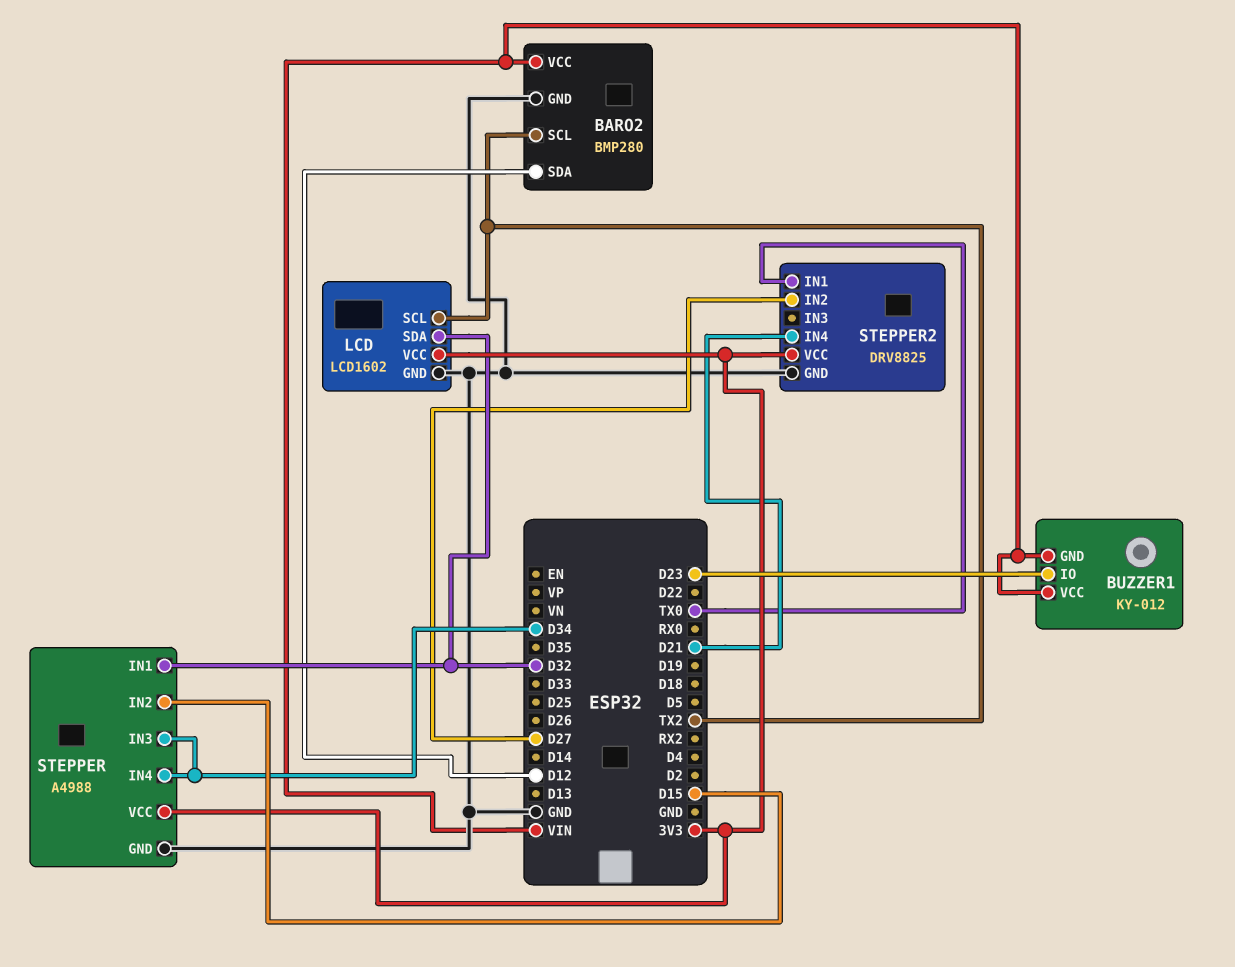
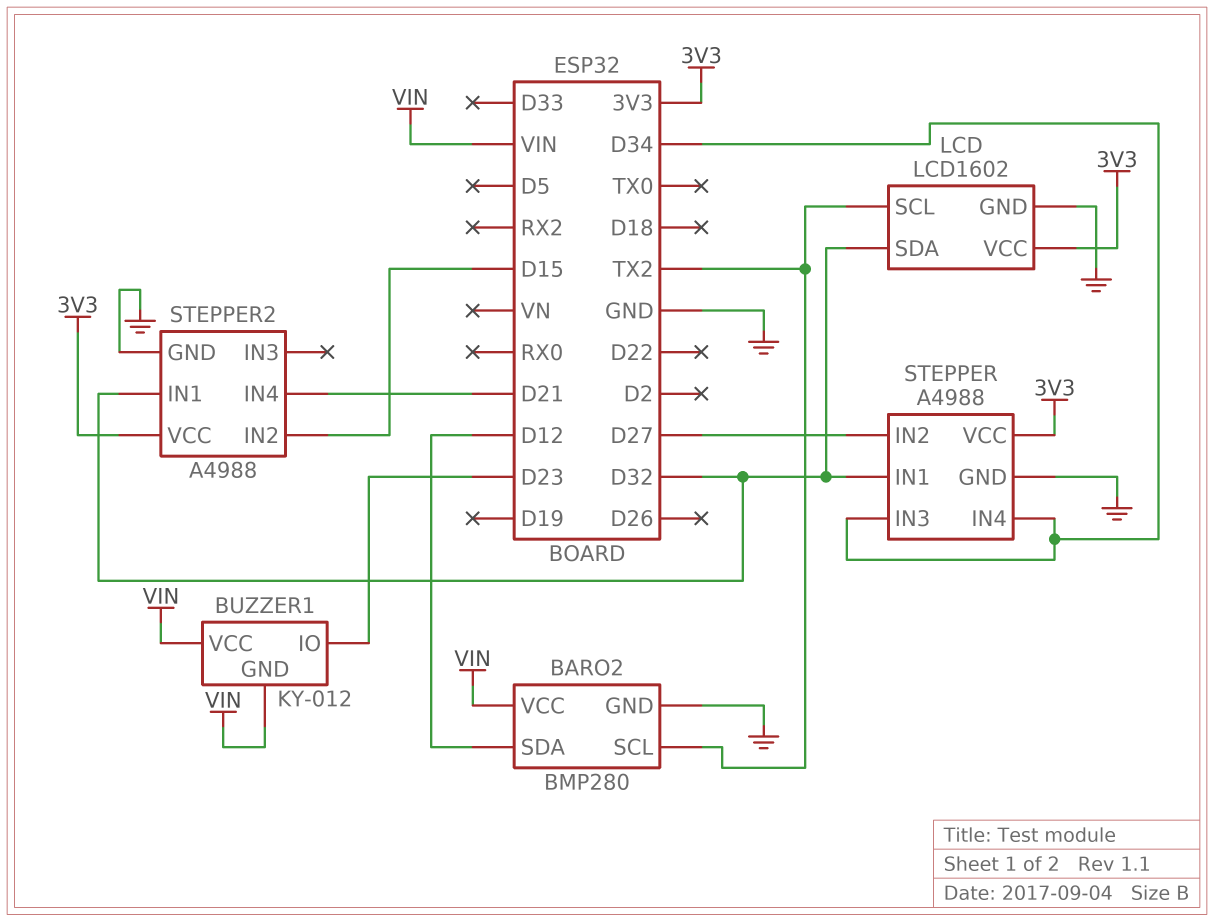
STEPPER pin IN2: D15 -> D27
STEPPER2: DRV8825 -> A4988
STEPPER2 pin IN1: TX0 -> D32
STEPPER2 pin IN2: D27 -> D15

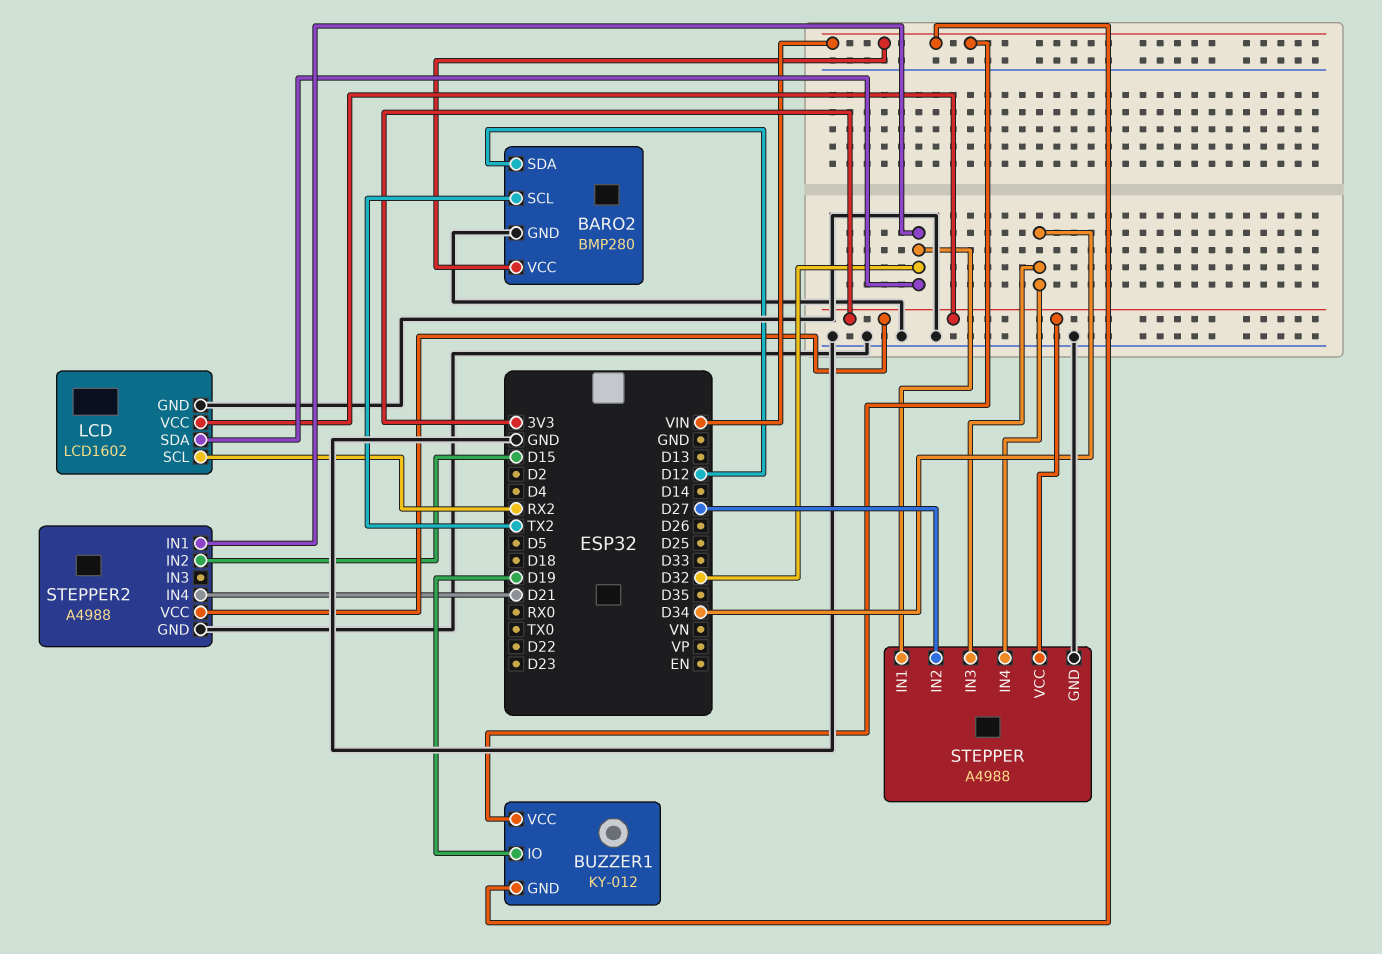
BUZZER1 pin IO: D23 -> D19
LCD pin SCL: TX2 -> RX2

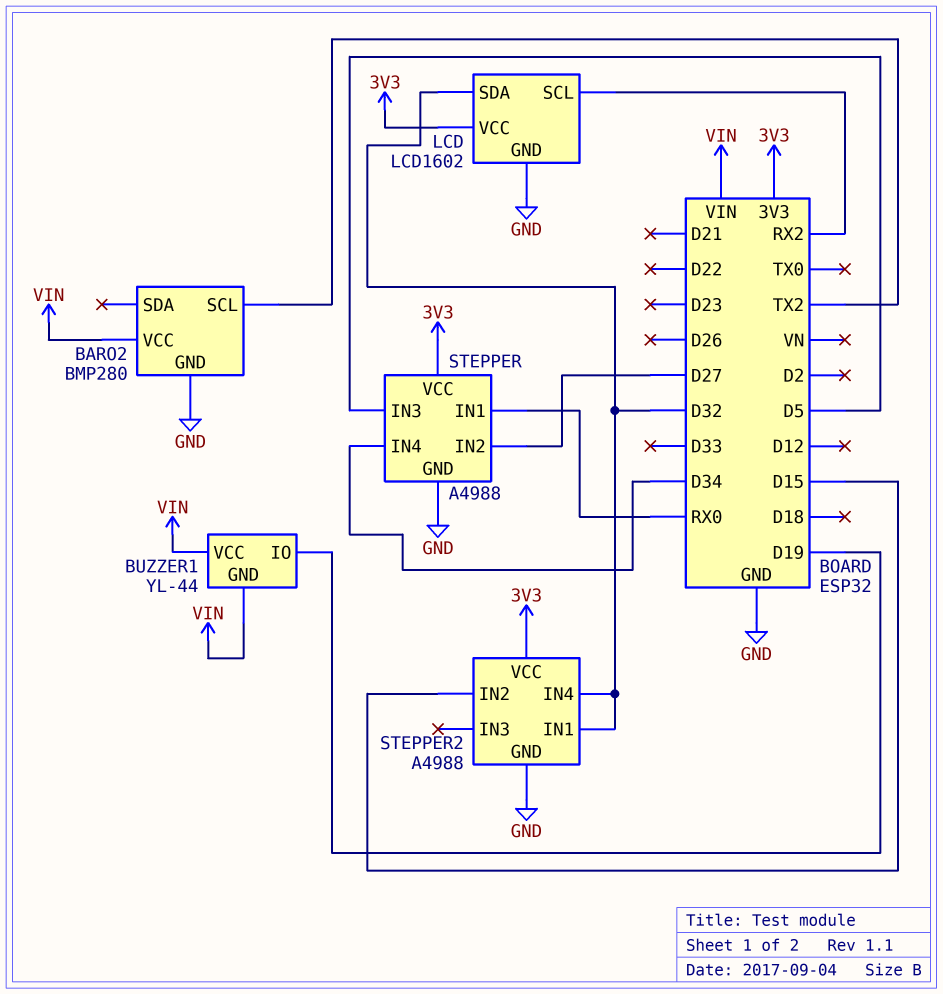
BARO2 pin SDA: D12 -> none
BUZZER1: KY-012 -> YL-44
STEPPER pin IN1: D32 -> RX0
STEPPER pin IN3: D34 -> D5
STEPPER2 pin IN4: D21 -> D32

